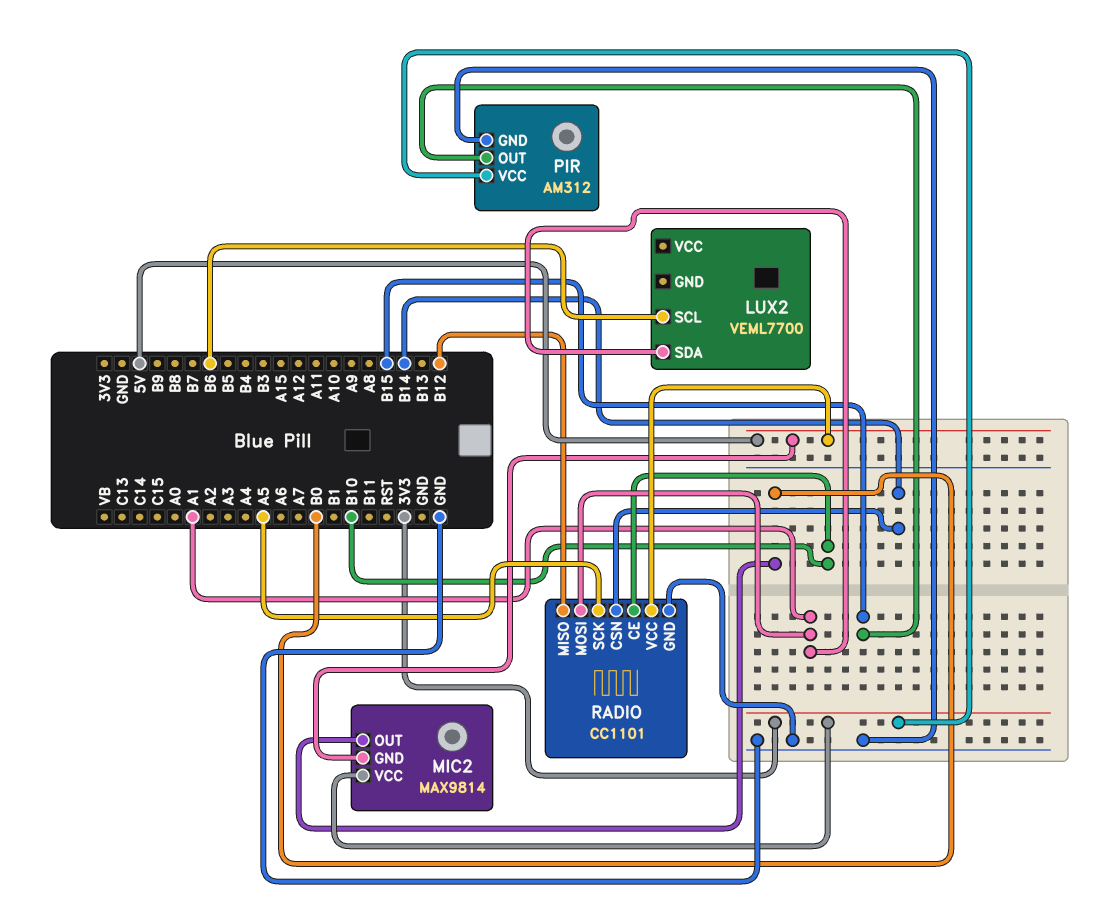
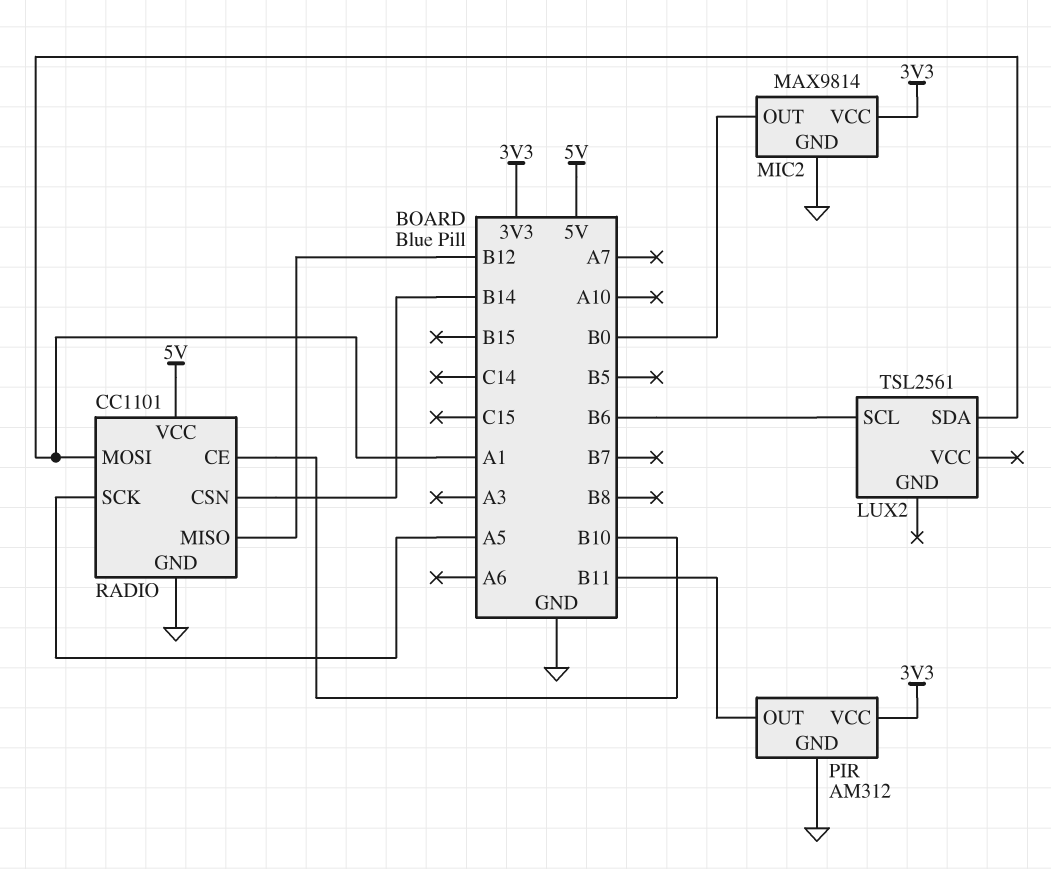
LUX2: VEML7700 -> TSL2561
MIC2 pin GND: 5V -> GND
PIR pin OUT: B15 -> B11

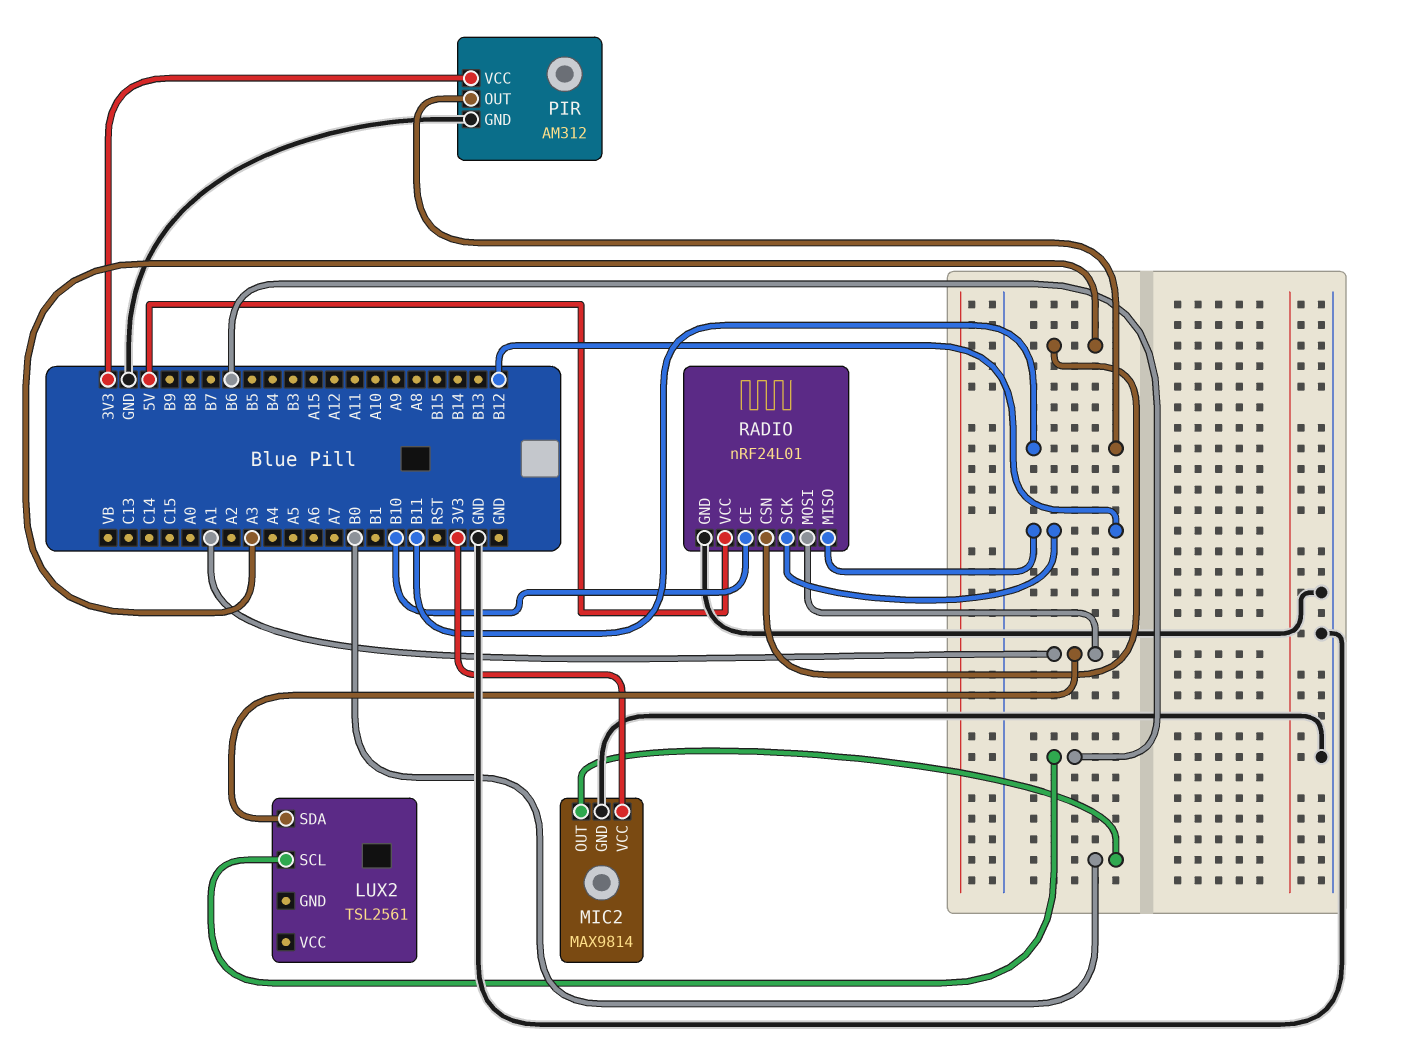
RADIO: CC1101 -> nRF24L01
RADIO pin CSN: B14 -> A3
RADIO pin SCK: A5 -> B12

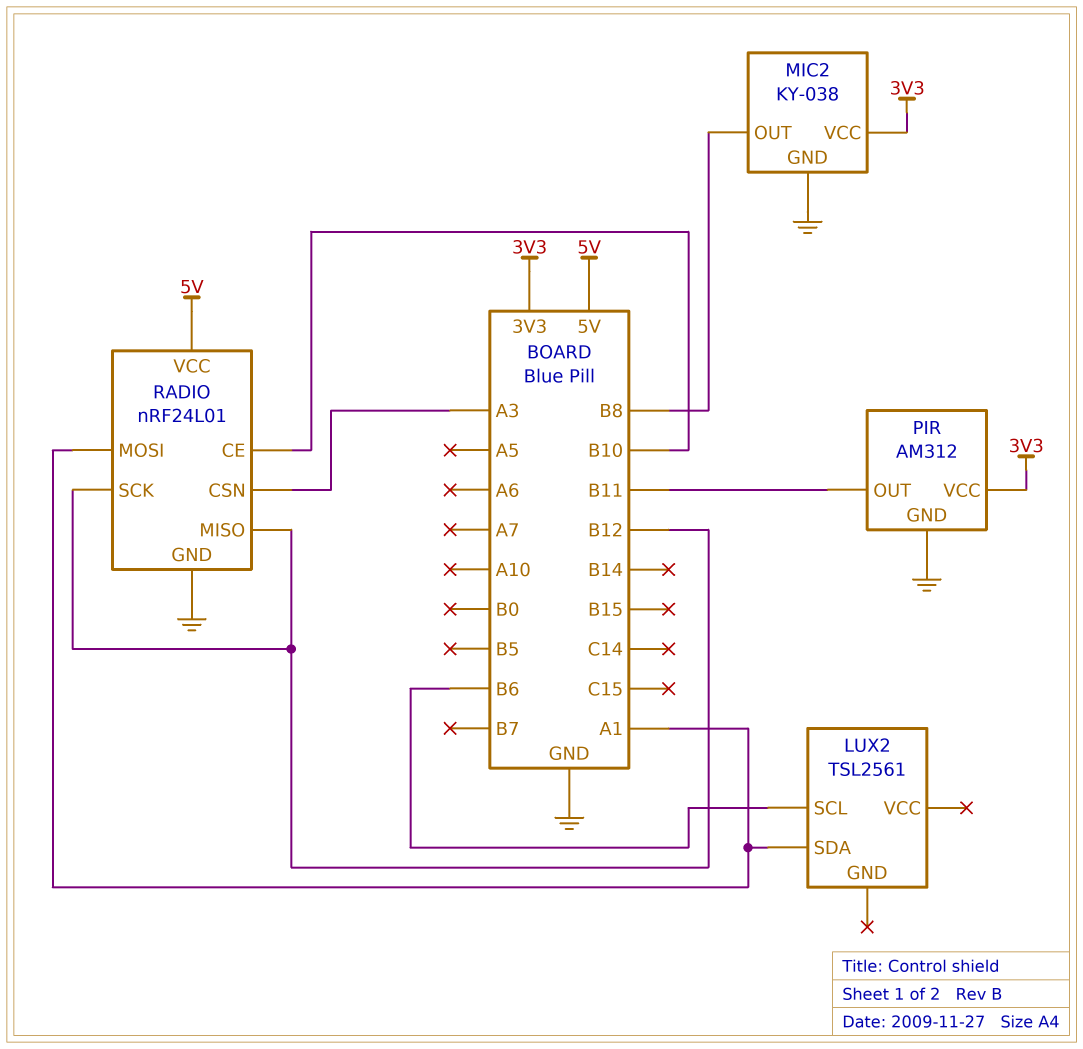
MIC2: MAX9814 -> KY-038
MIC2 pin OUT: B0 -> B8

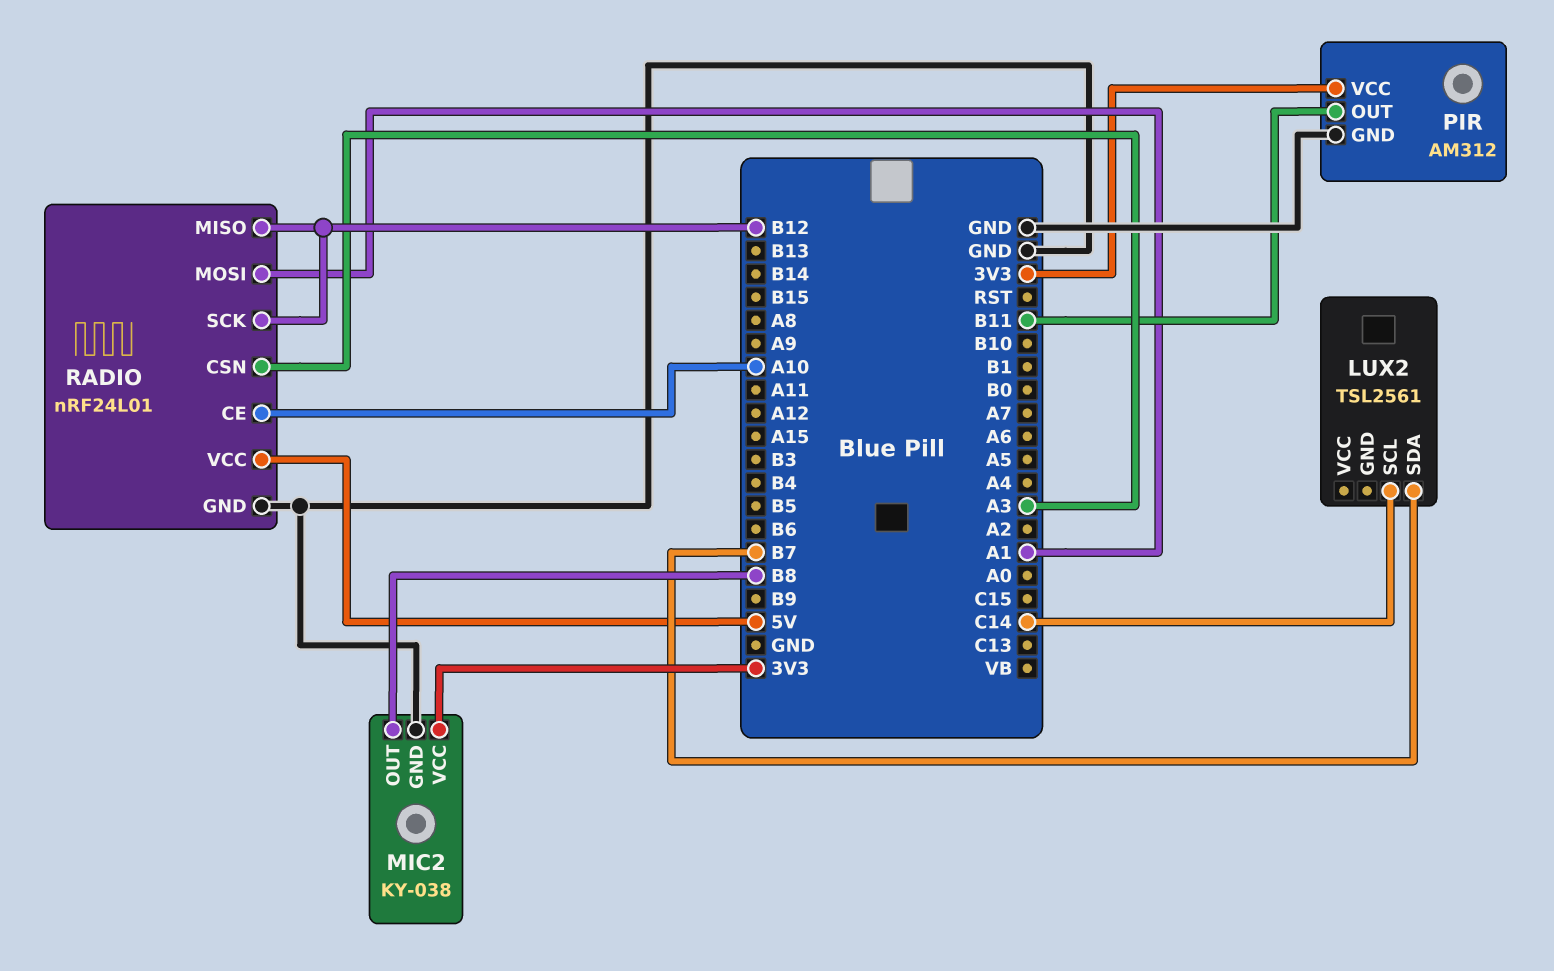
LUX2 pin SCL: B6 -> C14
LUX2 pin SDA: A1 -> B7
RADIO pin CE: B10 -> A10

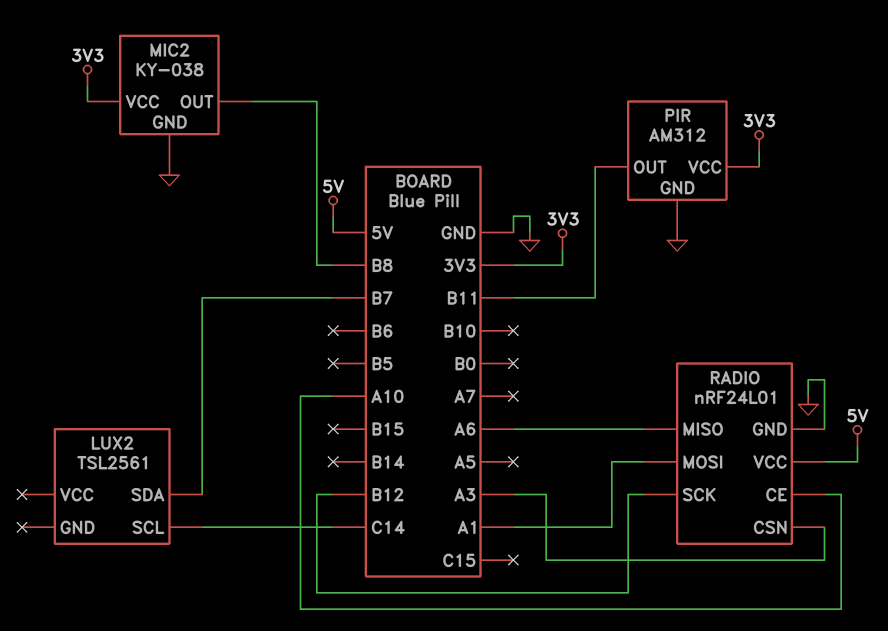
RADIO pin MISO: B12 -> A6

